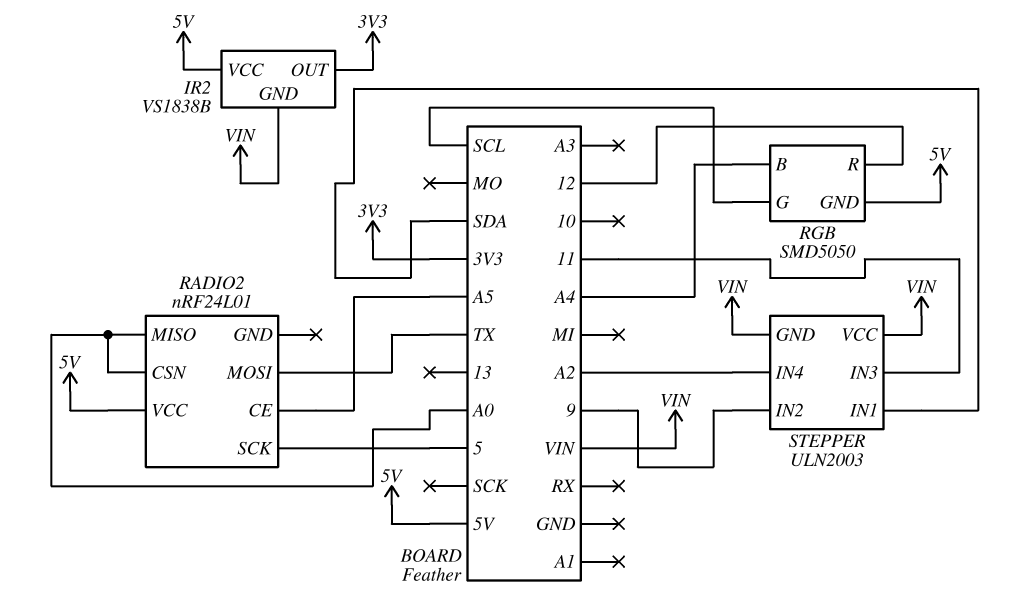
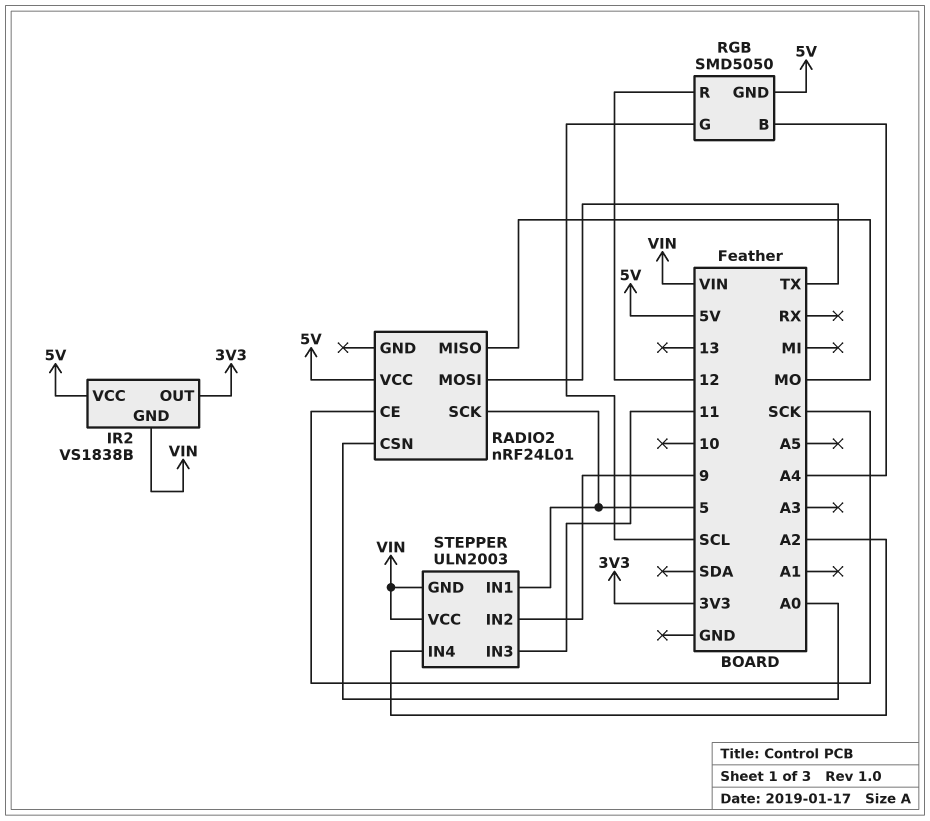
RADIO2 pin CE: A5 -> SCK
RADIO2 pin MISO: A0 -> MO
STEPPER pin IN1: SDA -> 5

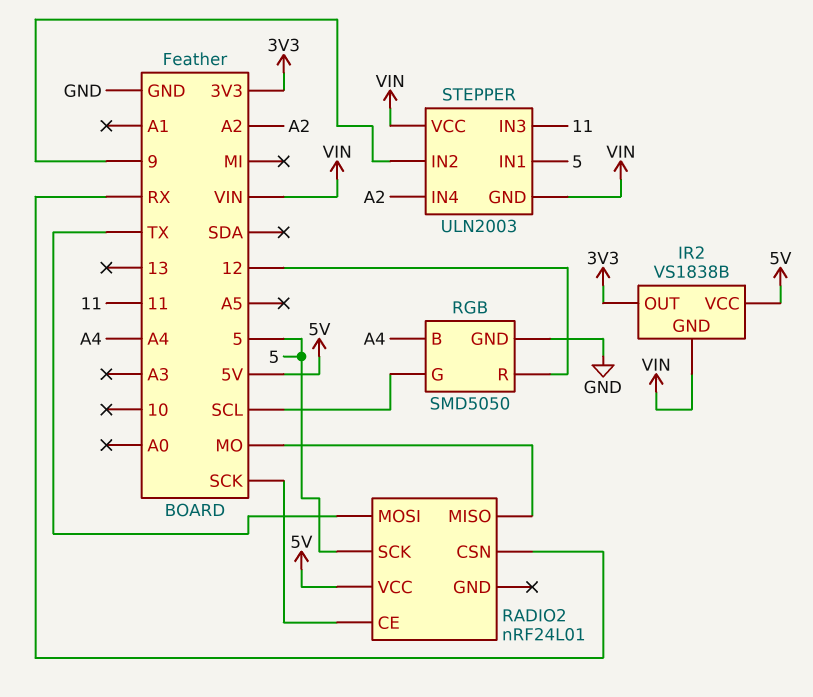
RADIO2 pin CSN: A0 -> RX
RGB pin GND: 5V -> GND

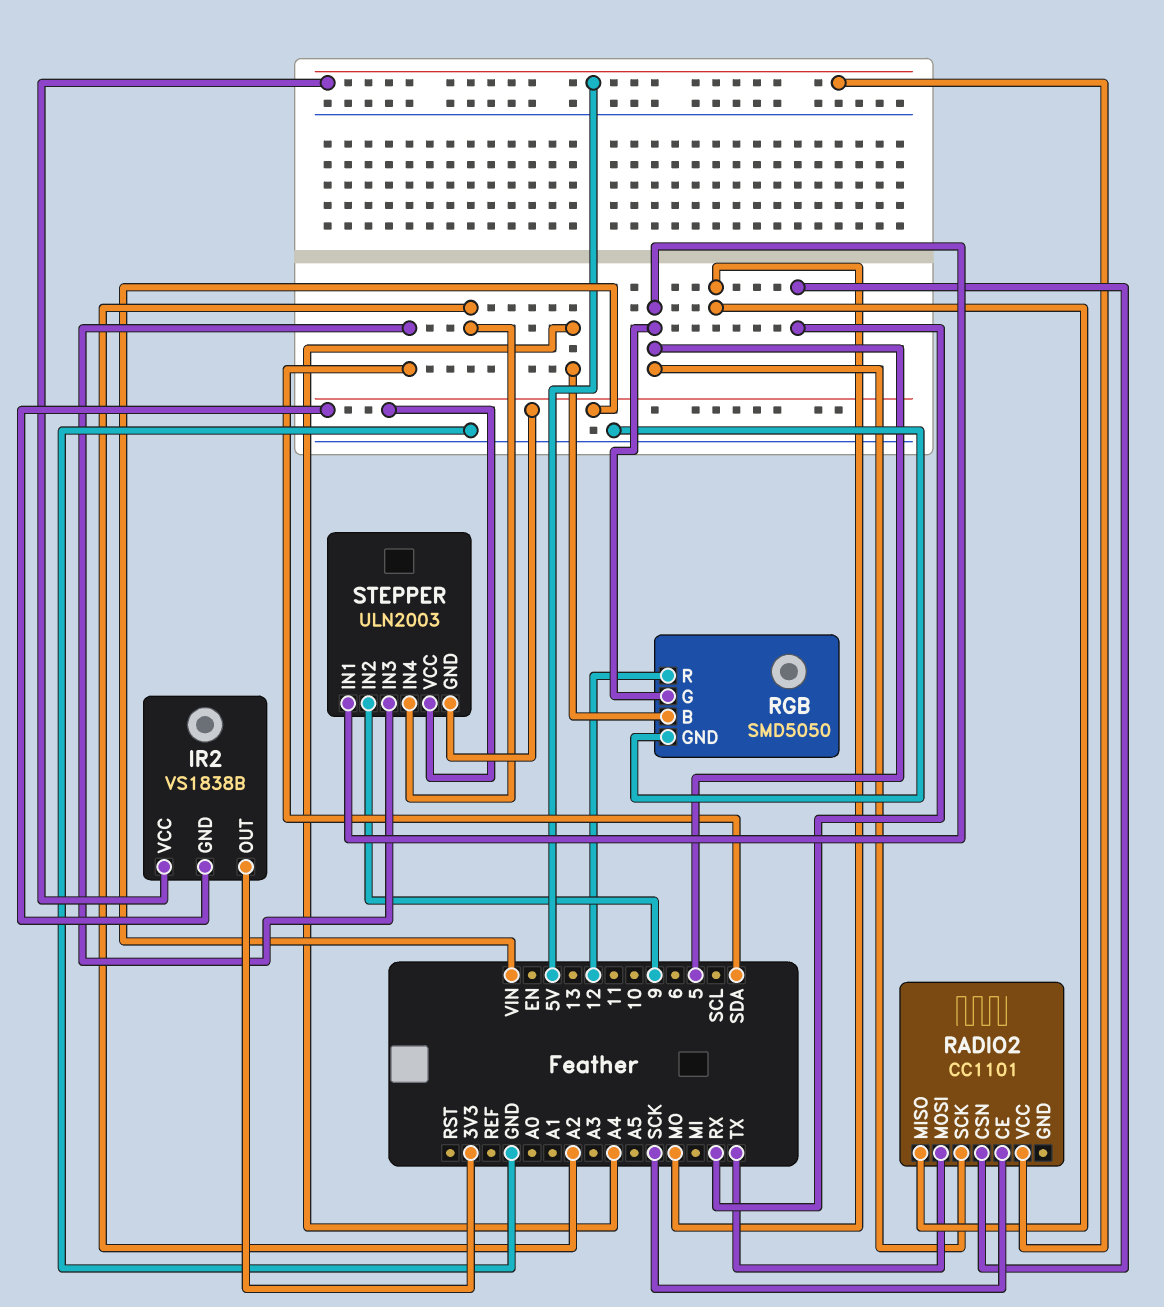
RADIO2: nRF24L01 -> CC1101
RGB pin G: SCL -> 5
STEPPER pin IN3: 11 -> SDA

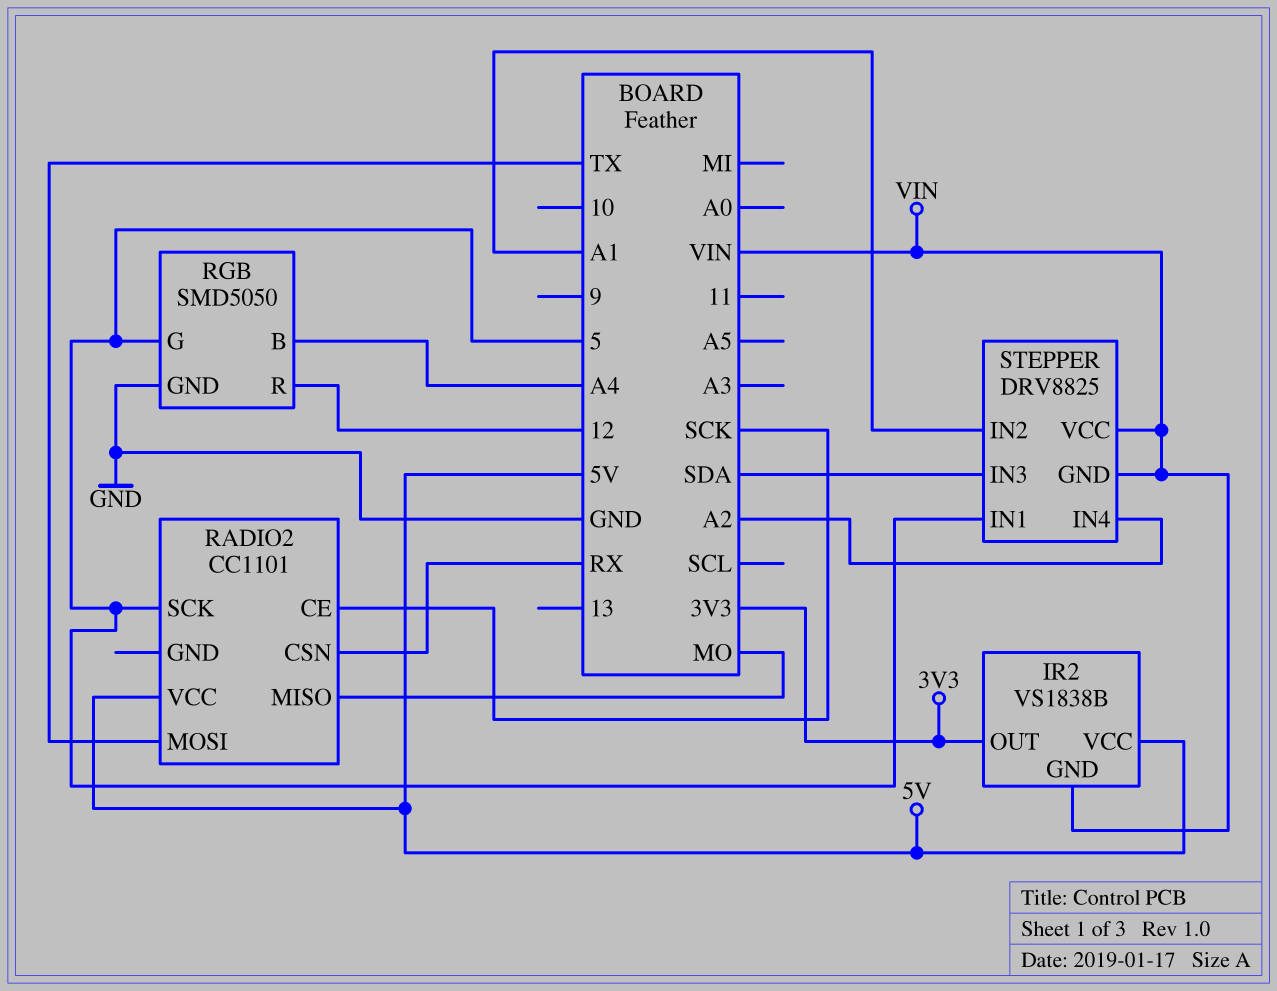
STEPPER: ULN2003 -> DRV8825
STEPPER pin IN2: 9 -> A1

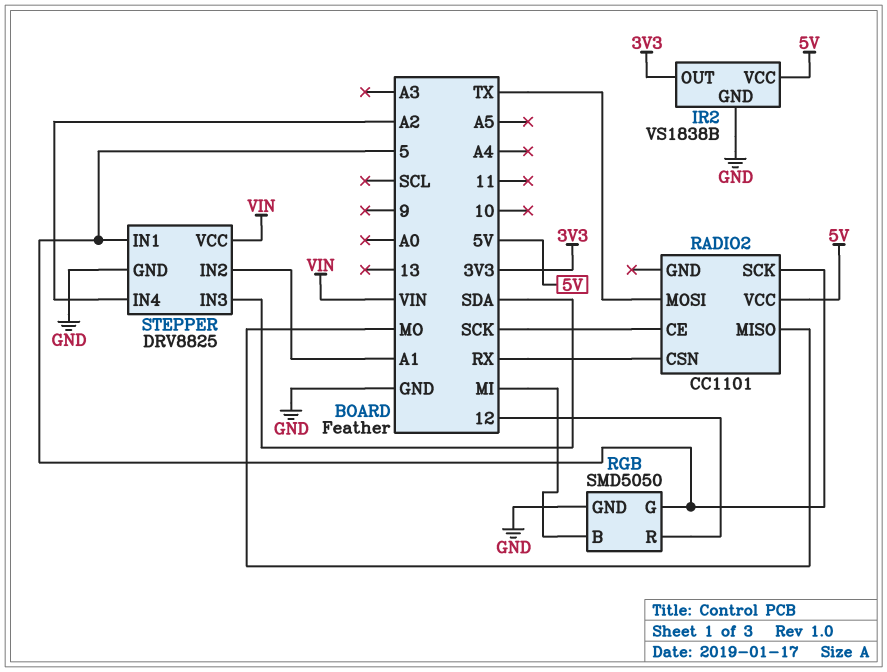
IR2 pin GND: VIN -> GND
RGB pin B: A4 -> MI
STEPPER pin GND: VIN -> GND

